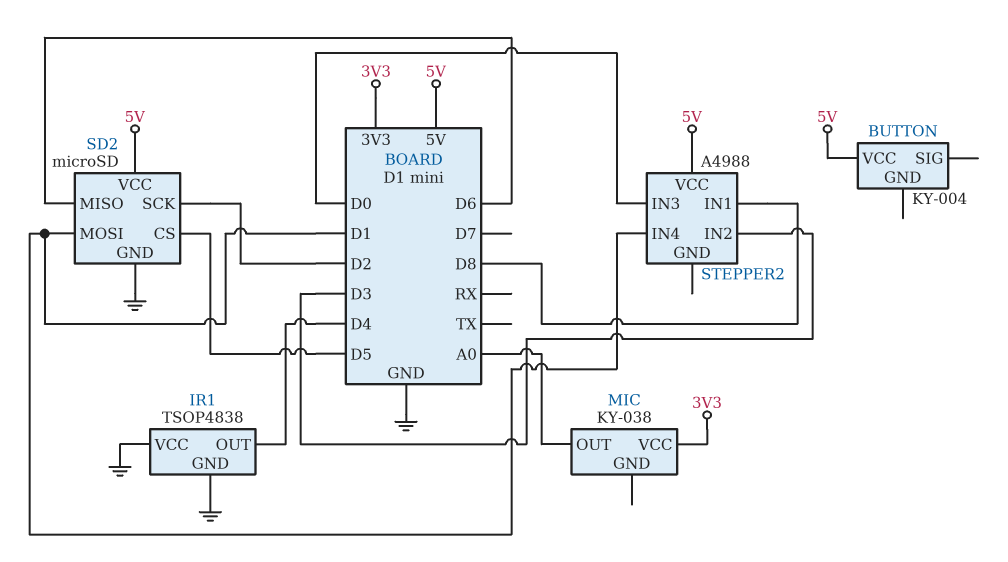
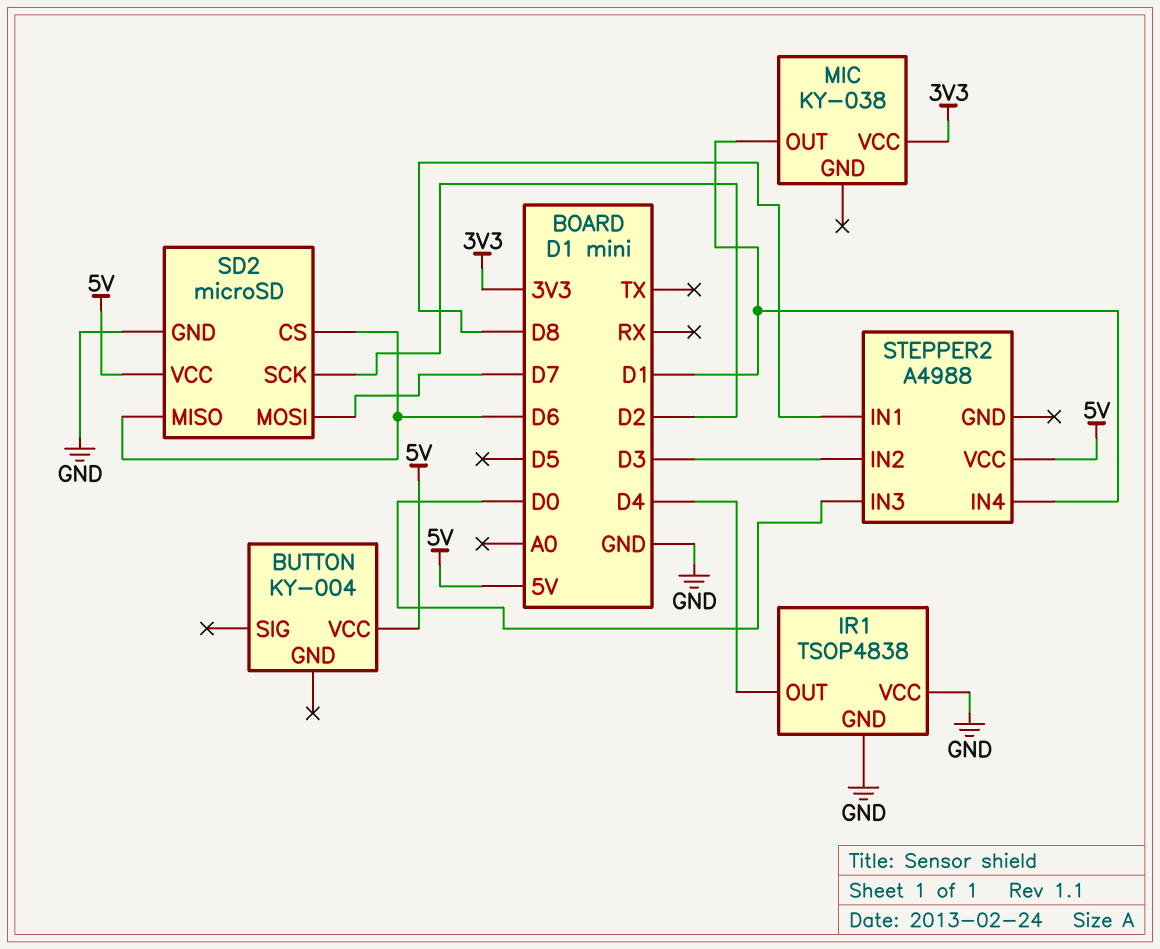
MIC pin OUT: A0 -> D1
SD2 pin CS: D5 -> D6
SD2 pin MOSI: D1 -> D7

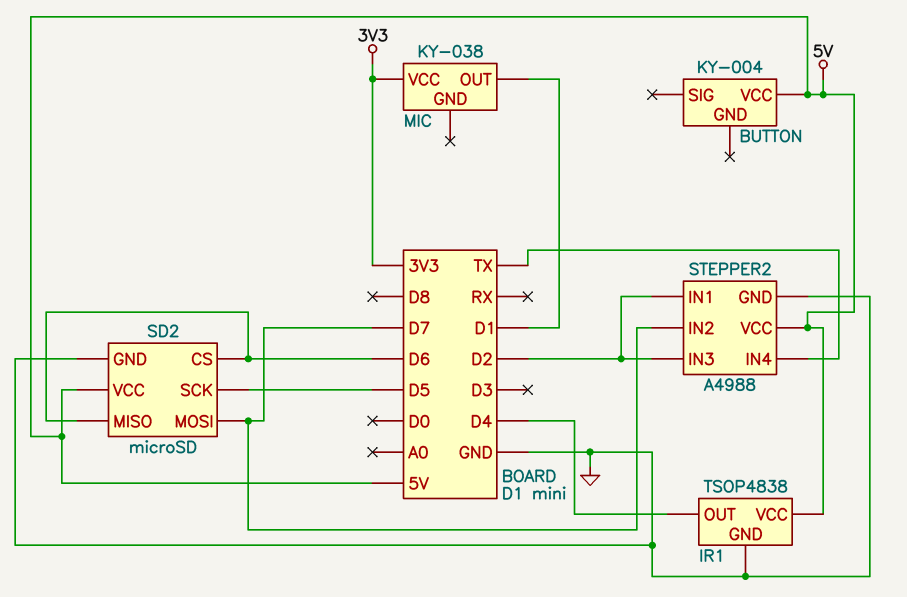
IR1 pin VCC: GND -> 5V
SD2 pin SCK: D2 -> D5
STEPPER2 pin GND: none -> GND
STEPPER2 pin IN1: D8 -> D2
STEPPER2 pin IN2: D3 -> D7
STEPPER2 pin IN3: D0 -> D2
STEPPER2 pin IN4: D1 -> TX

